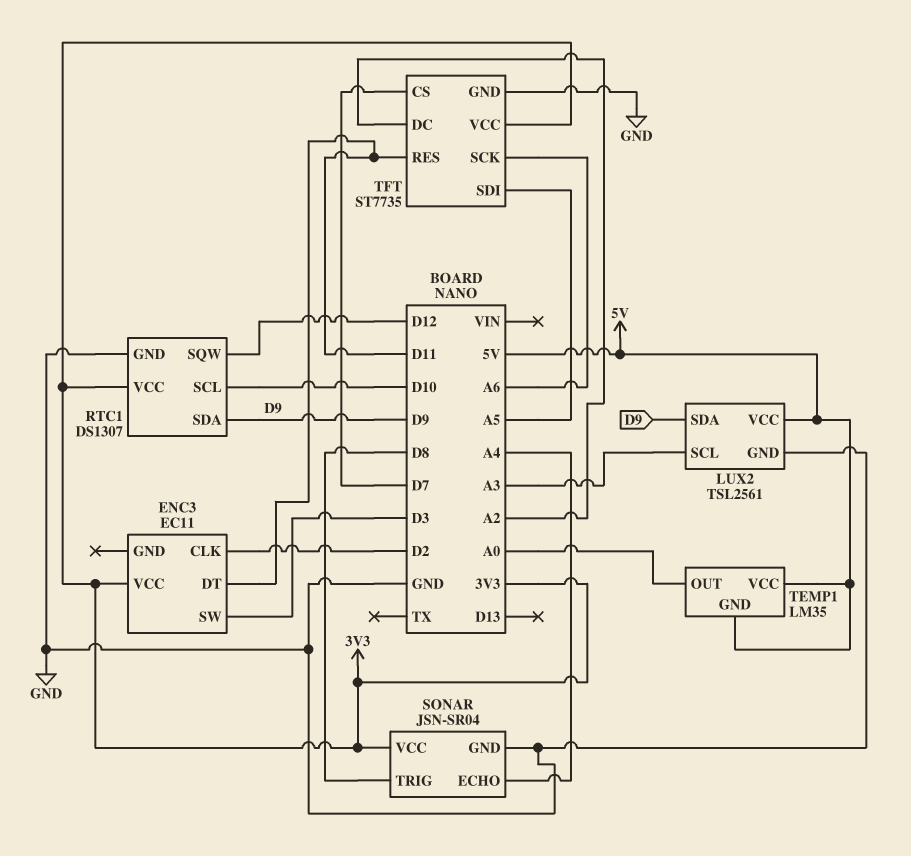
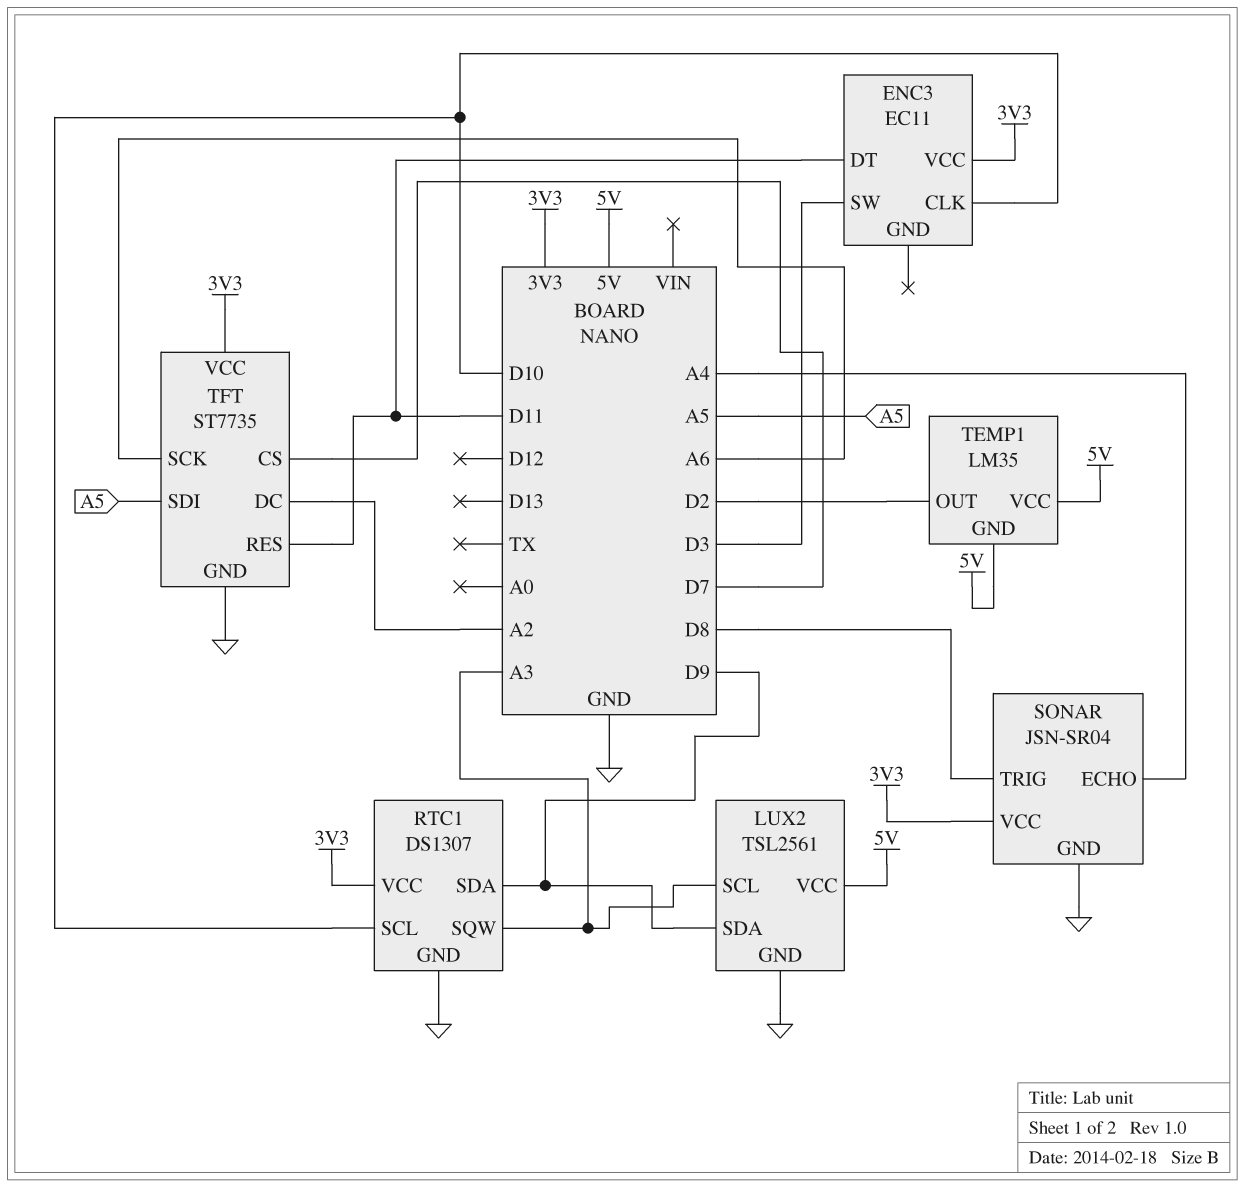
ENC3 pin CLK: D2 -> D10
RTC1 pin SQW: D12 -> A3
TEMP1 pin OUT: A0 -> D2

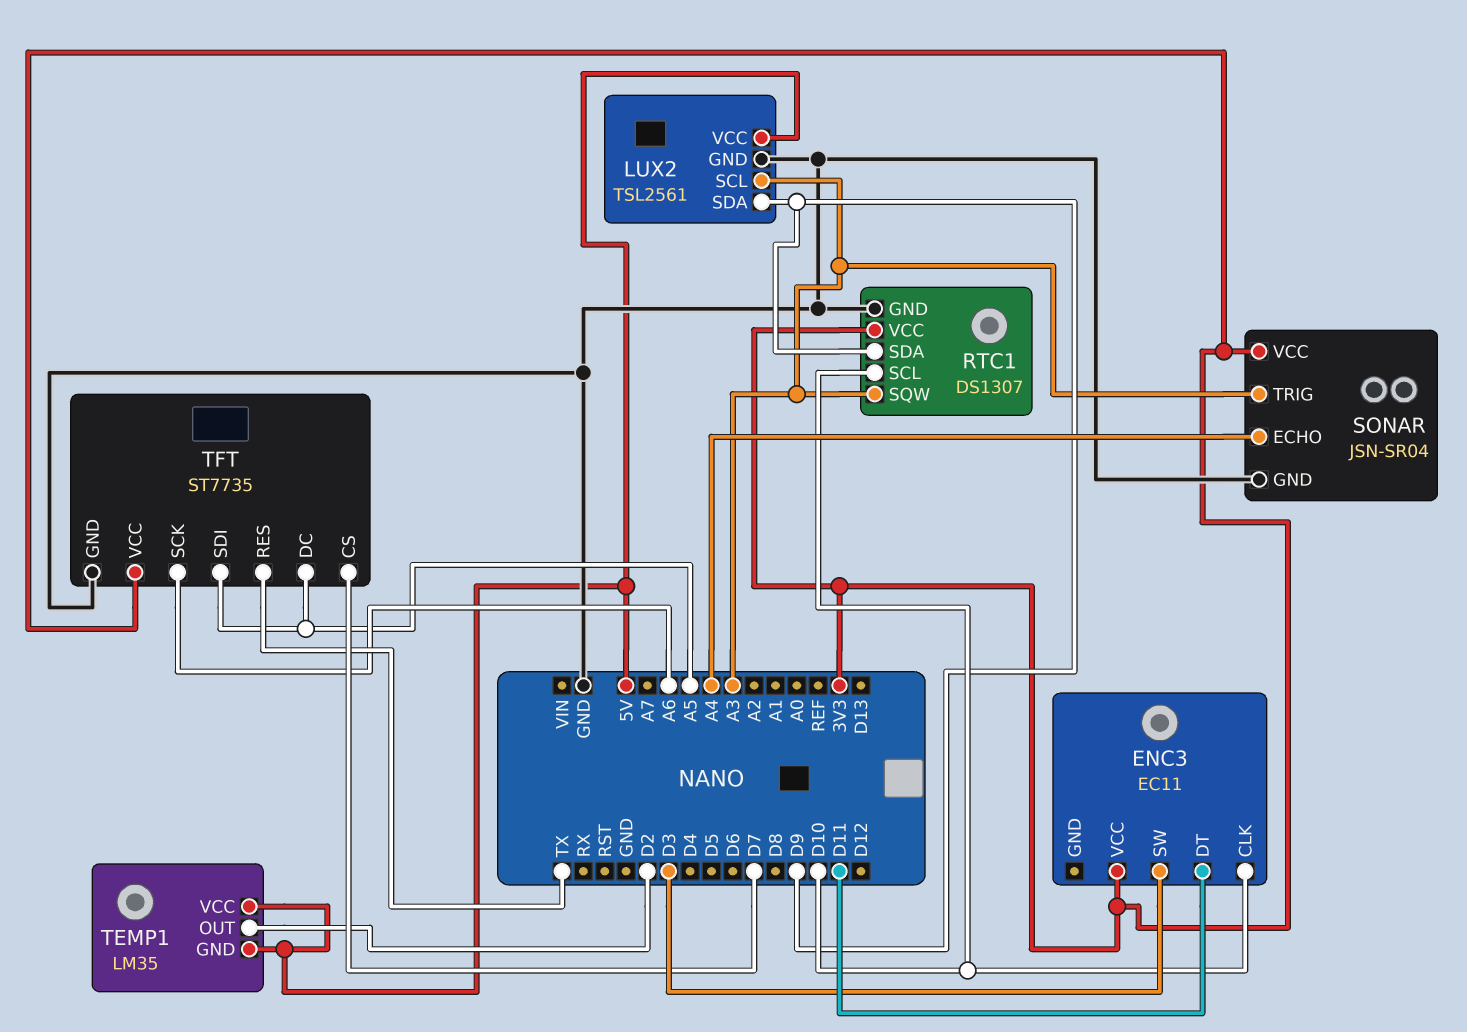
SONAR pin TRIG: D8 -> A3
TFT pin DC: A2 -> A5
TFT pin RES: D11 -> TX

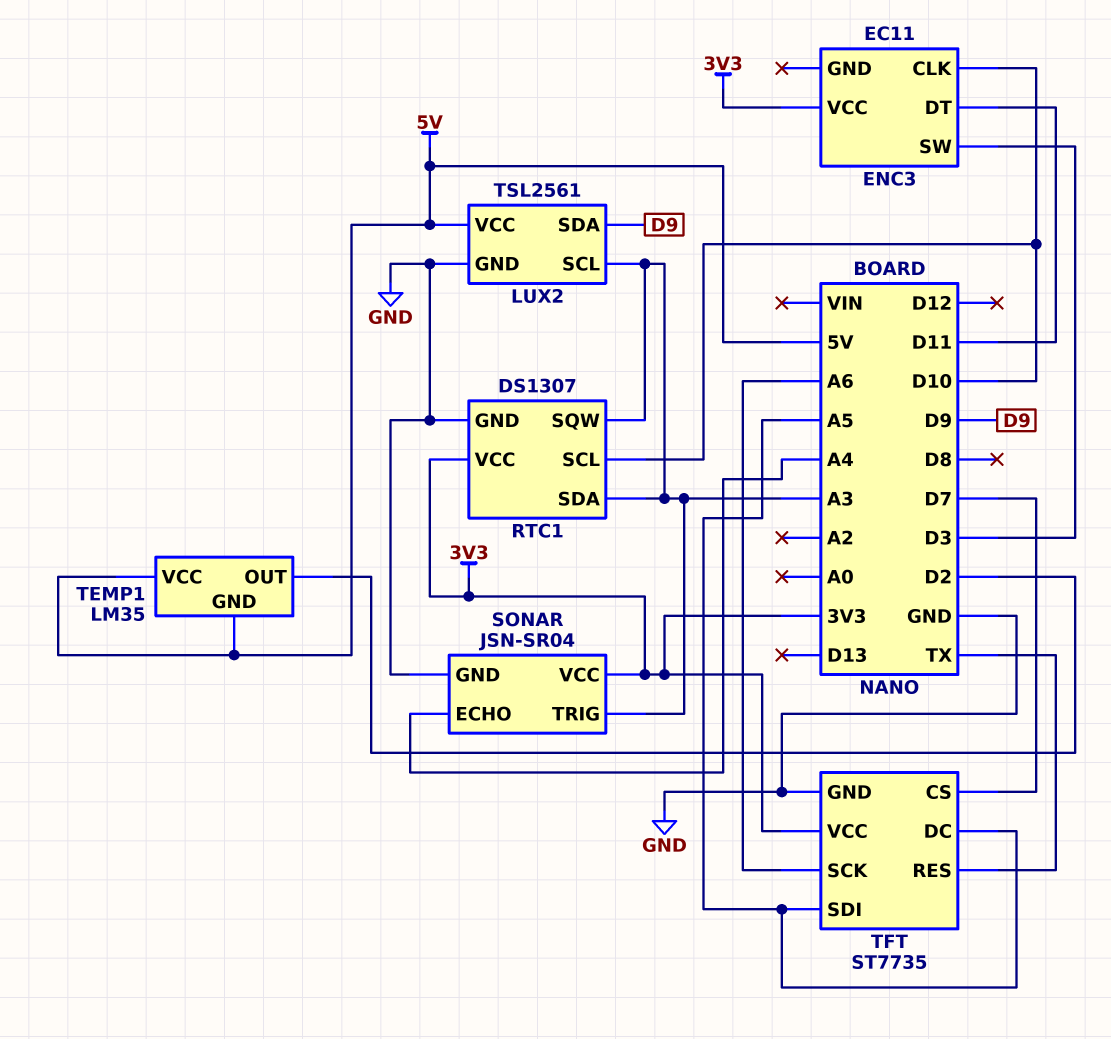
RTC1 pin SDA: D9 -> A3

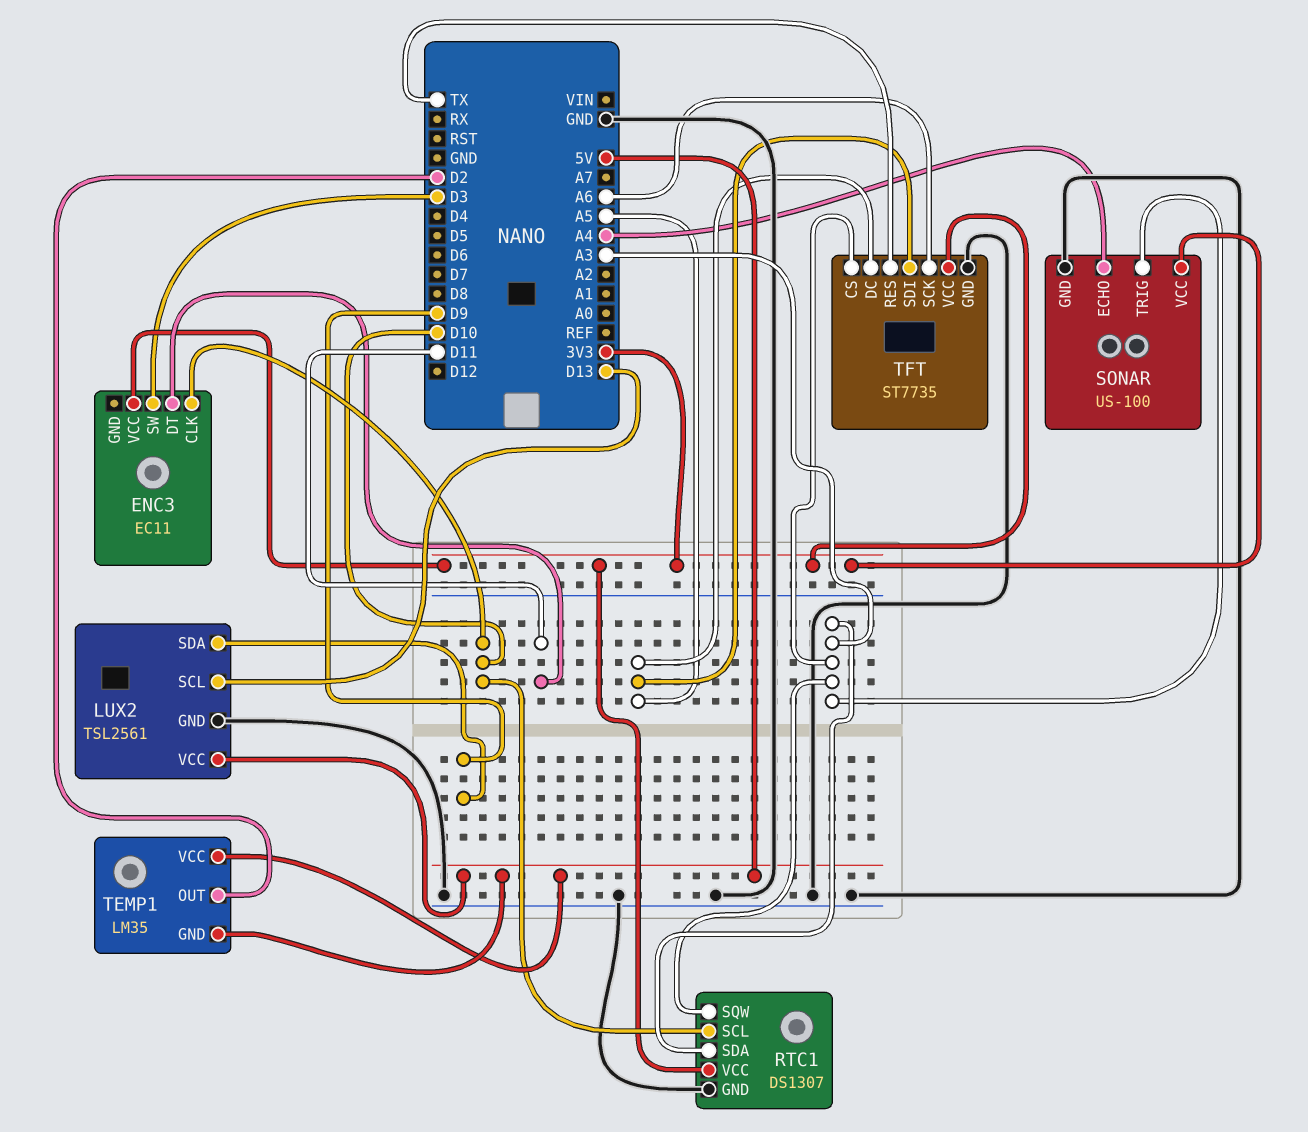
LUX2 pin SCL: A3 -> D13
SONAR: JSN-SR04 -> US-100
TFT pin CS: D7 -> A3

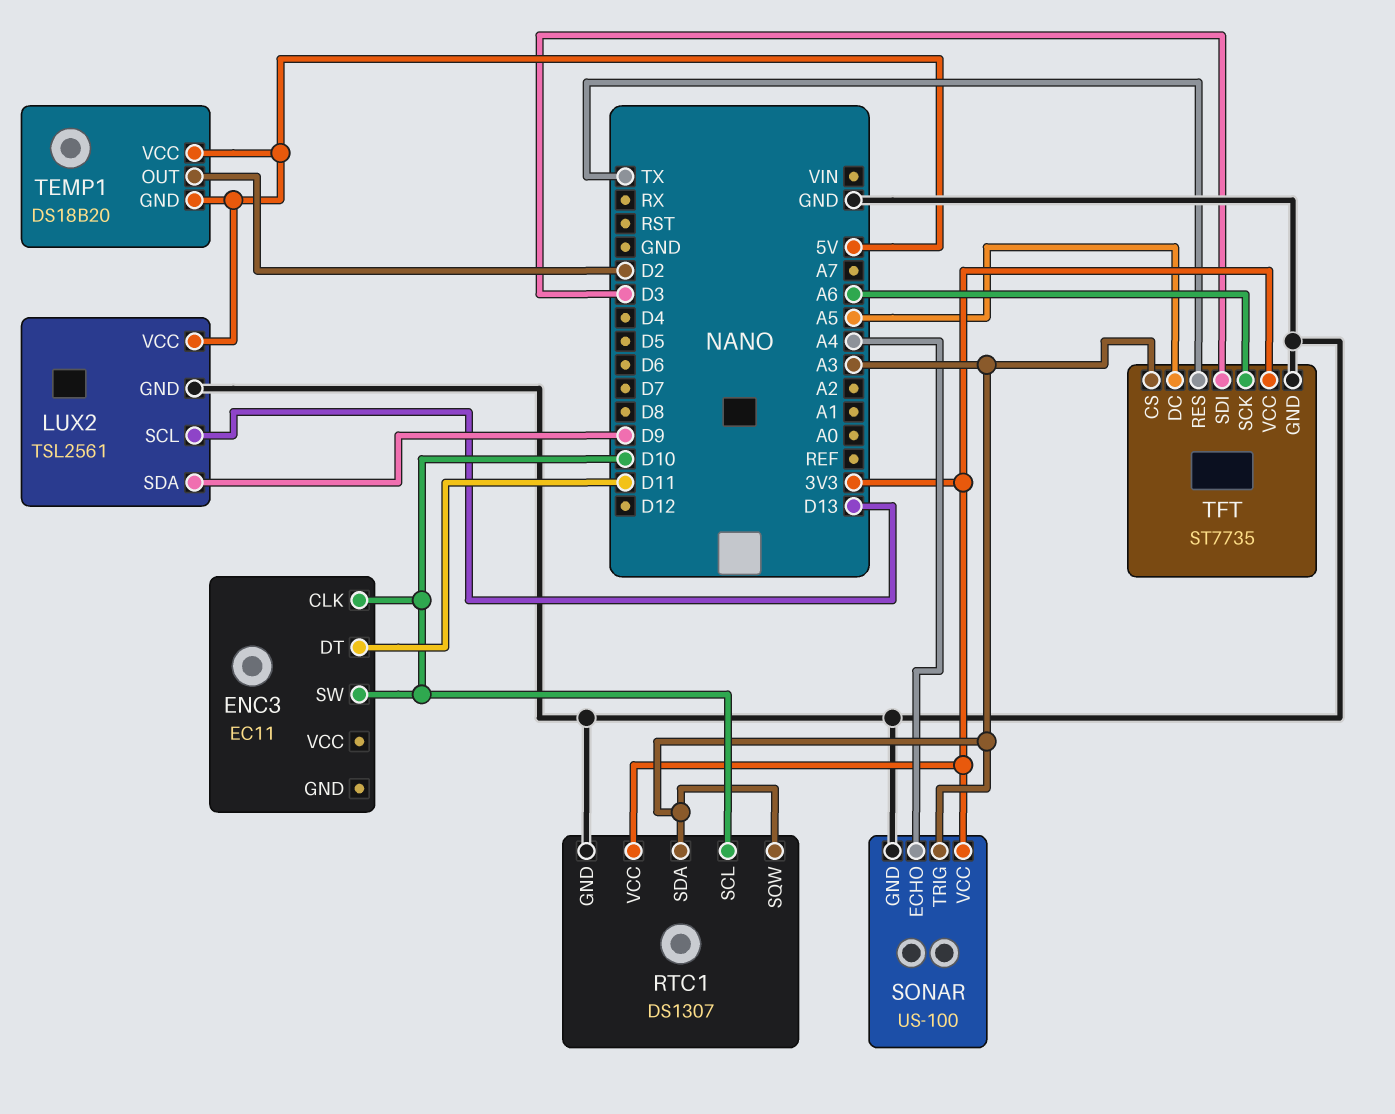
ENC3 pin SW: D3 -> D10
ENC3 pin VCC: 3V3 -> none
TEMP1: LM35 -> DS18B20
TFT pin SDI: A5 -> D3

